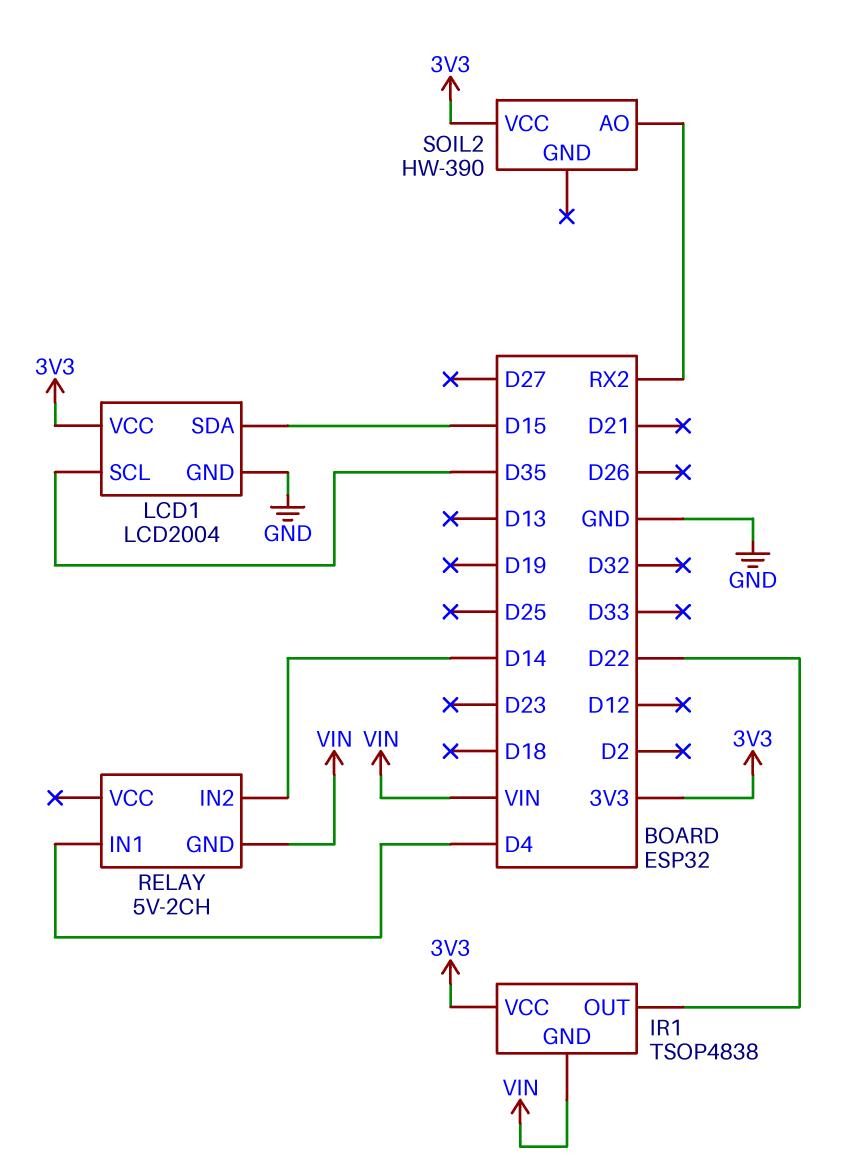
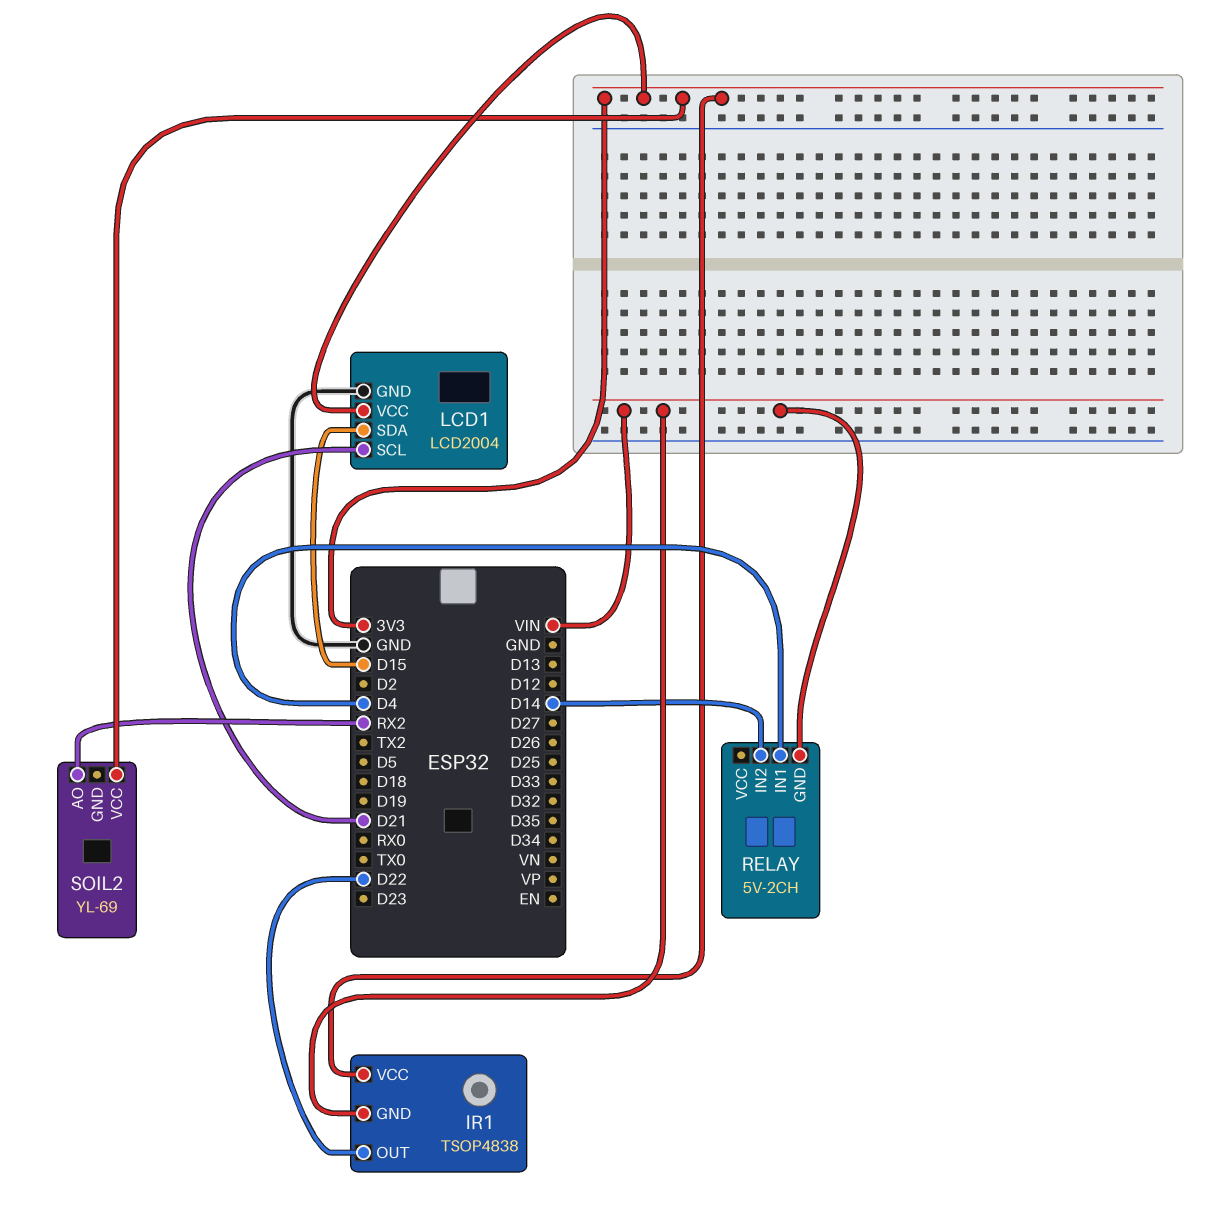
LCD1 pin SCL: D35 -> D21
SOIL2: HW-390 -> YL-69

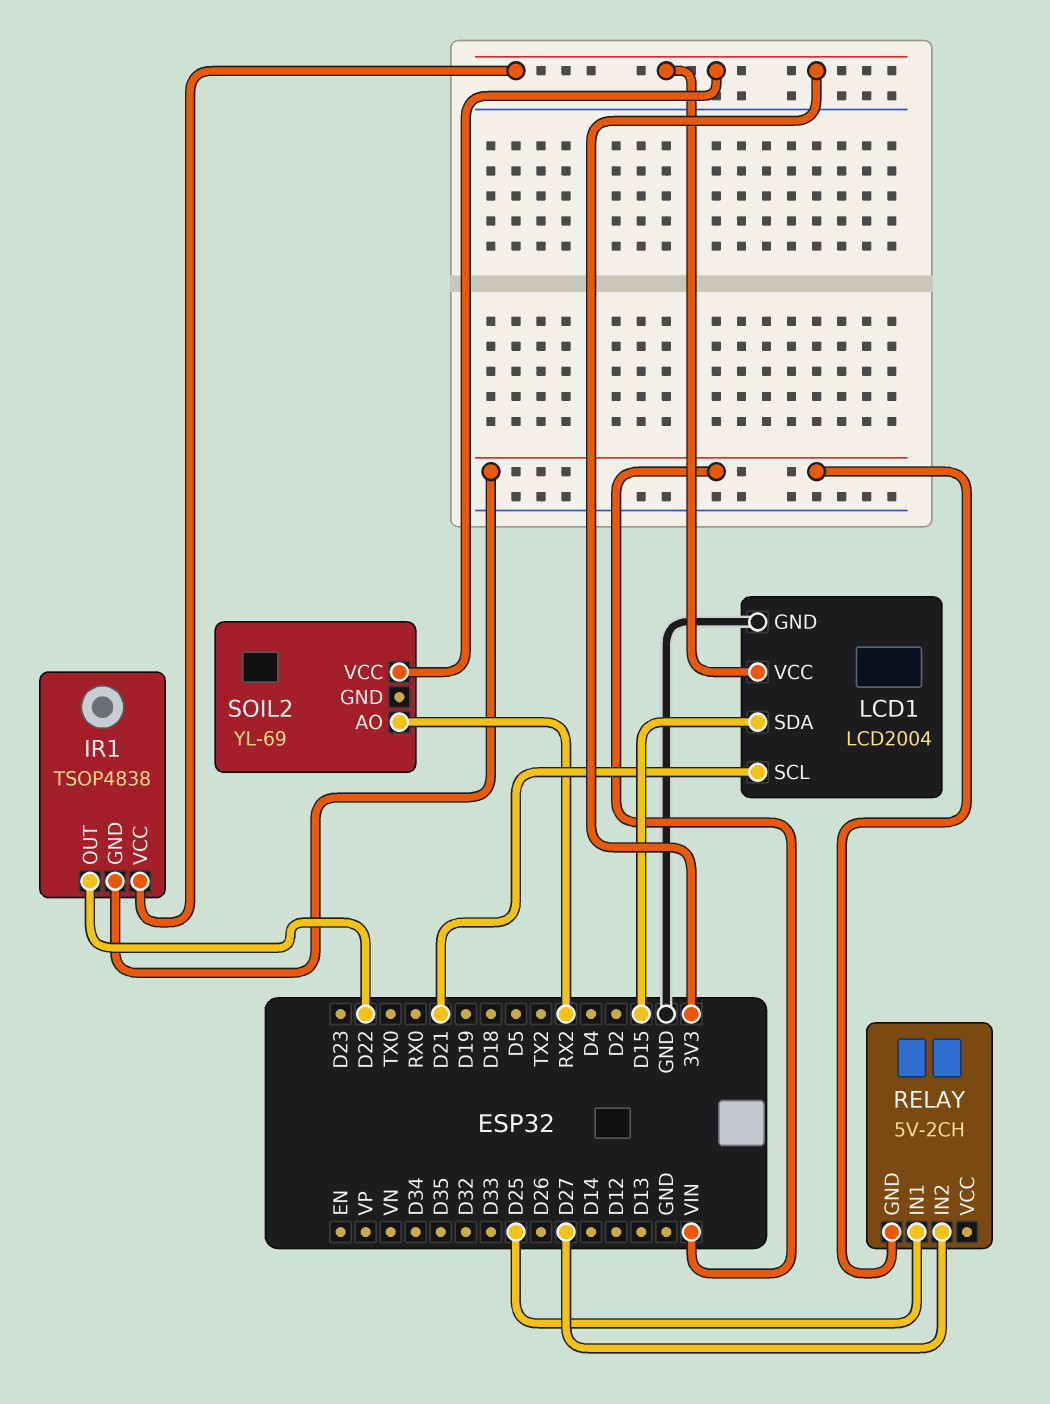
RELAY pin IN1: D4 -> D25
RELAY pin IN2: D14 -> D27

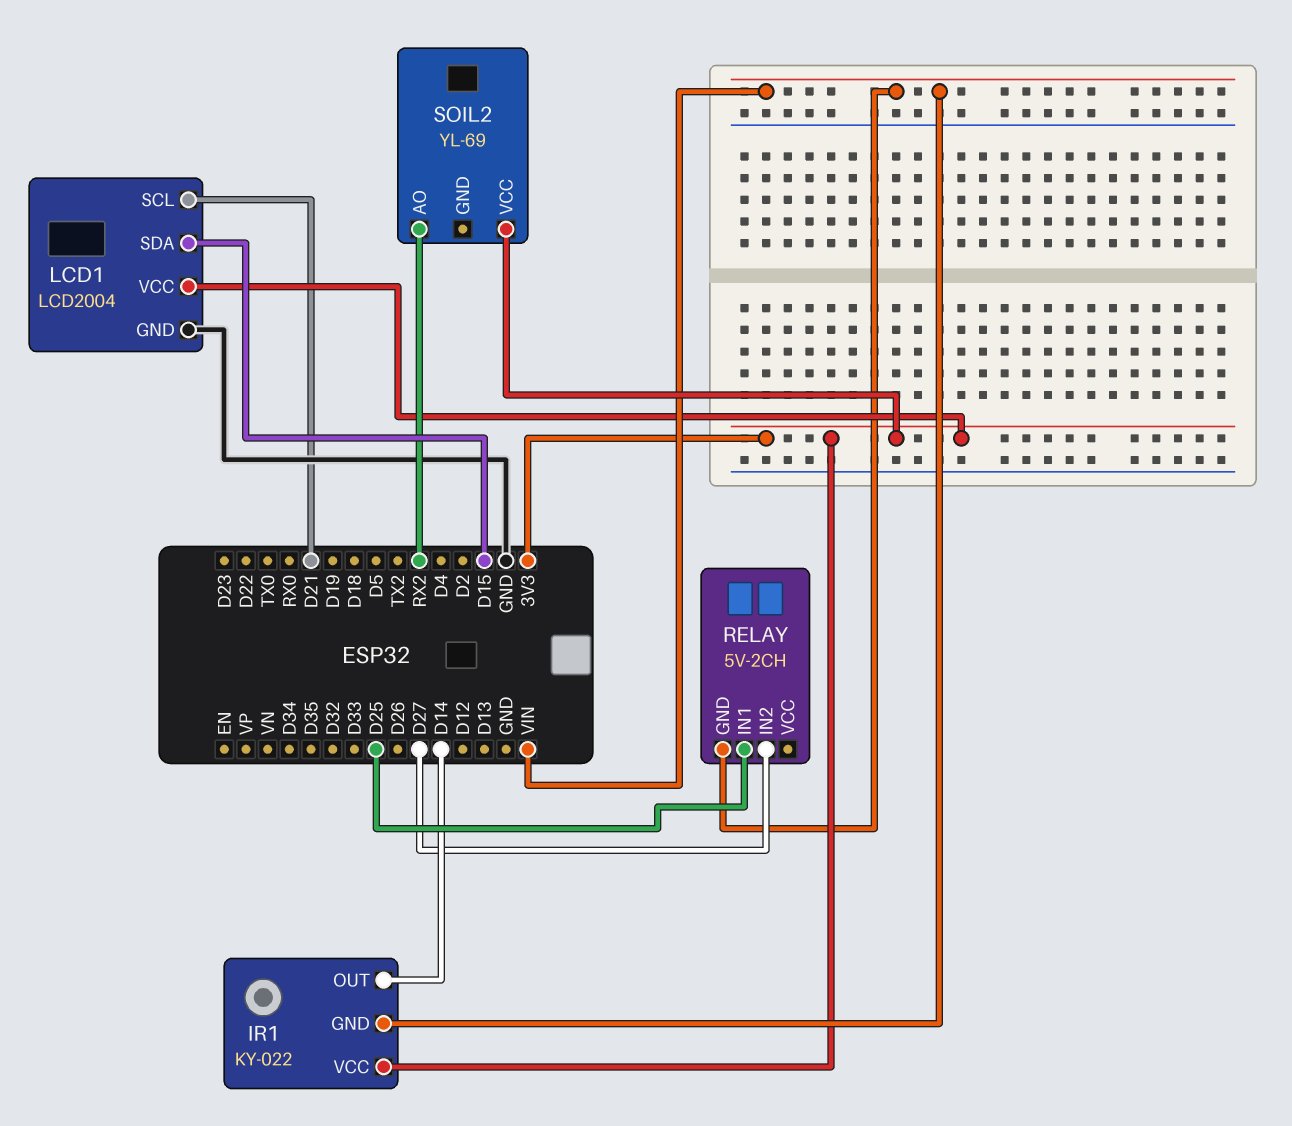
IR1: TSOP4838 -> KY-022
IR1 pin OUT: D22 -> D14

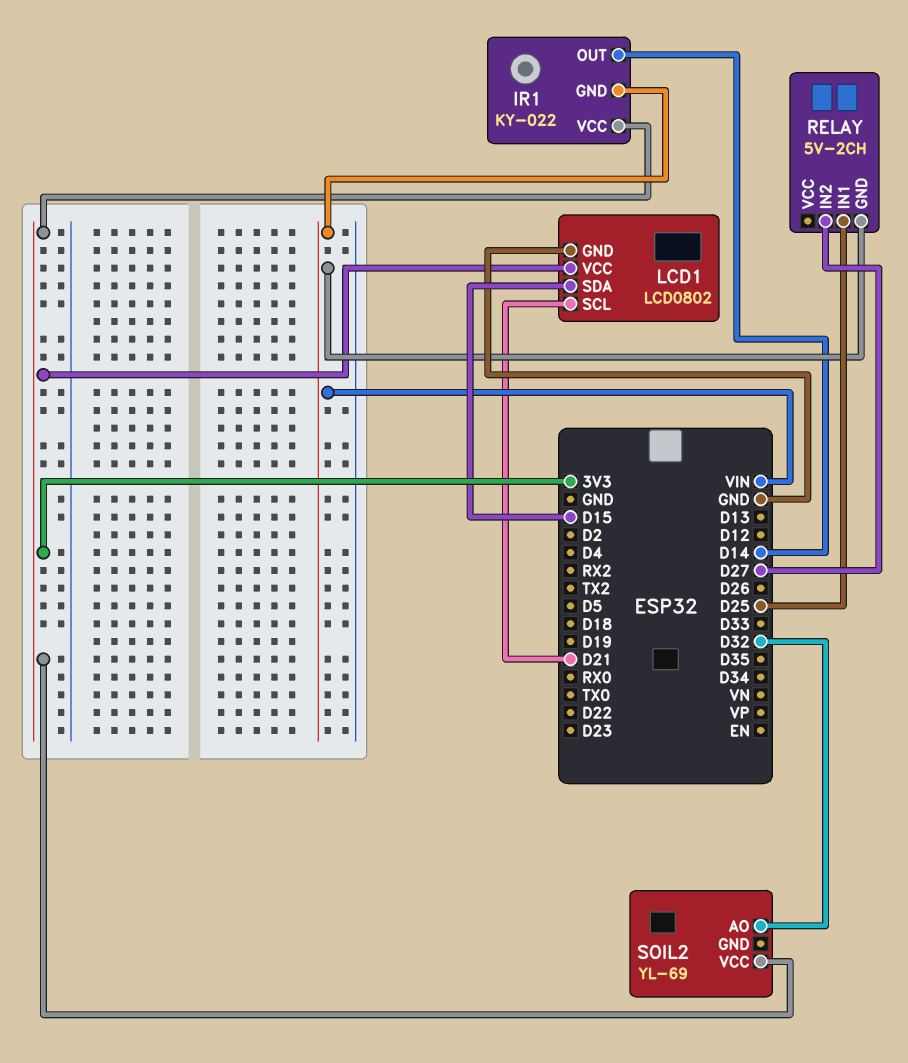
LCD1: LCD2004 -> LCD0802
SOIL2 pin AO: RX2 -> D32

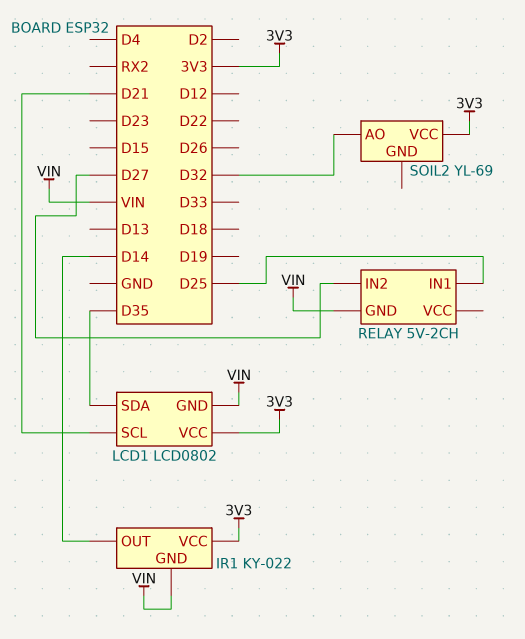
LCD1 pin GND: GND -> VIN
LCD1 pin SDA: D15 -> D35

